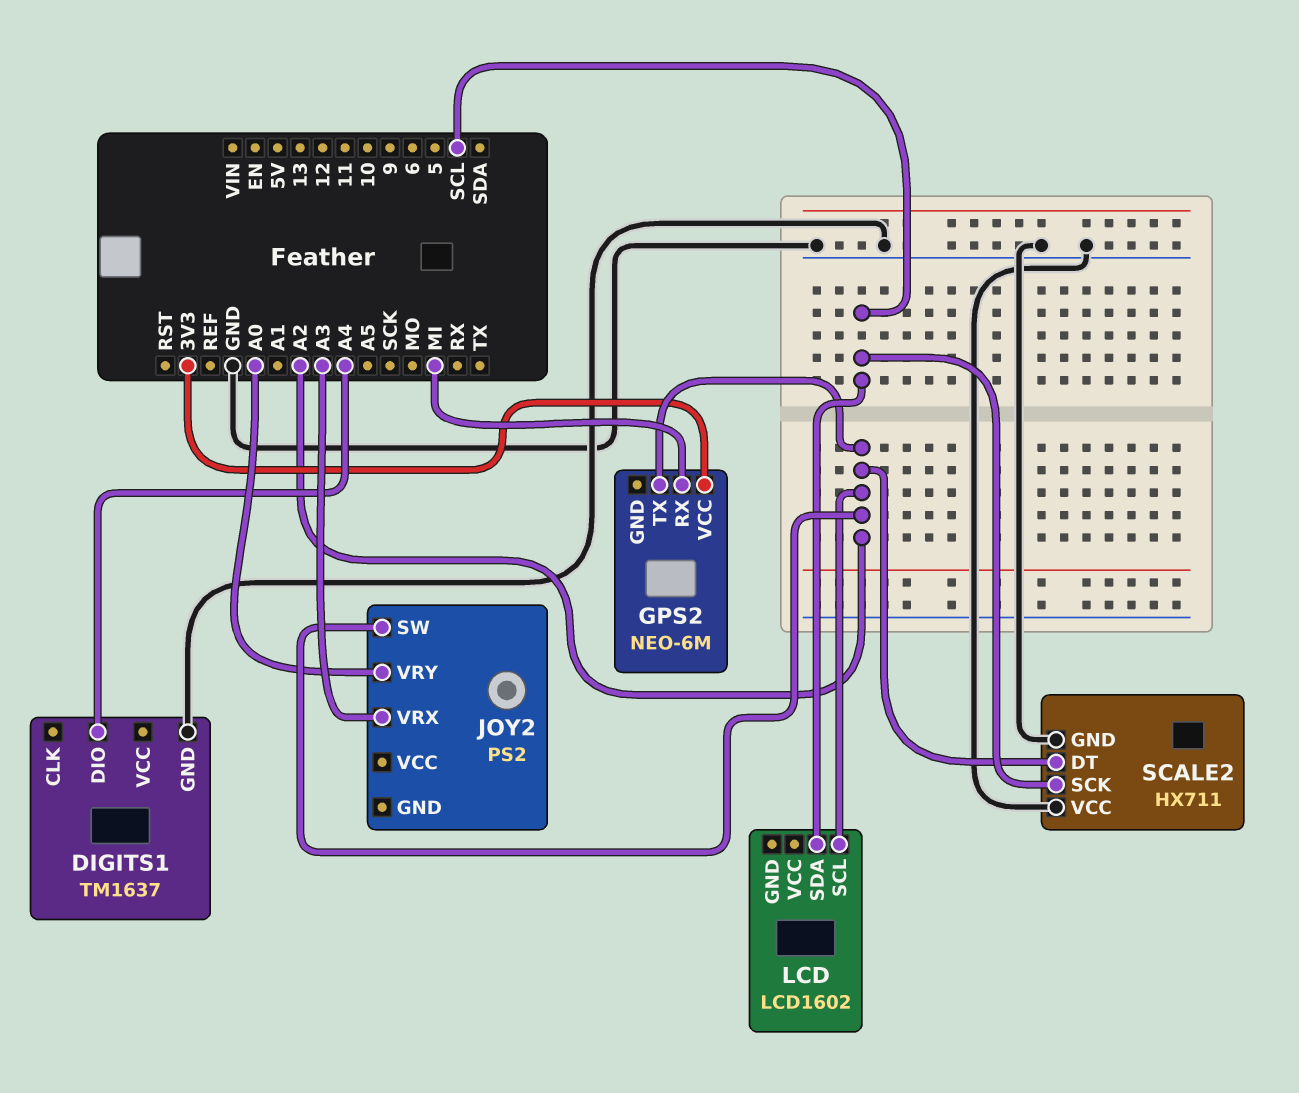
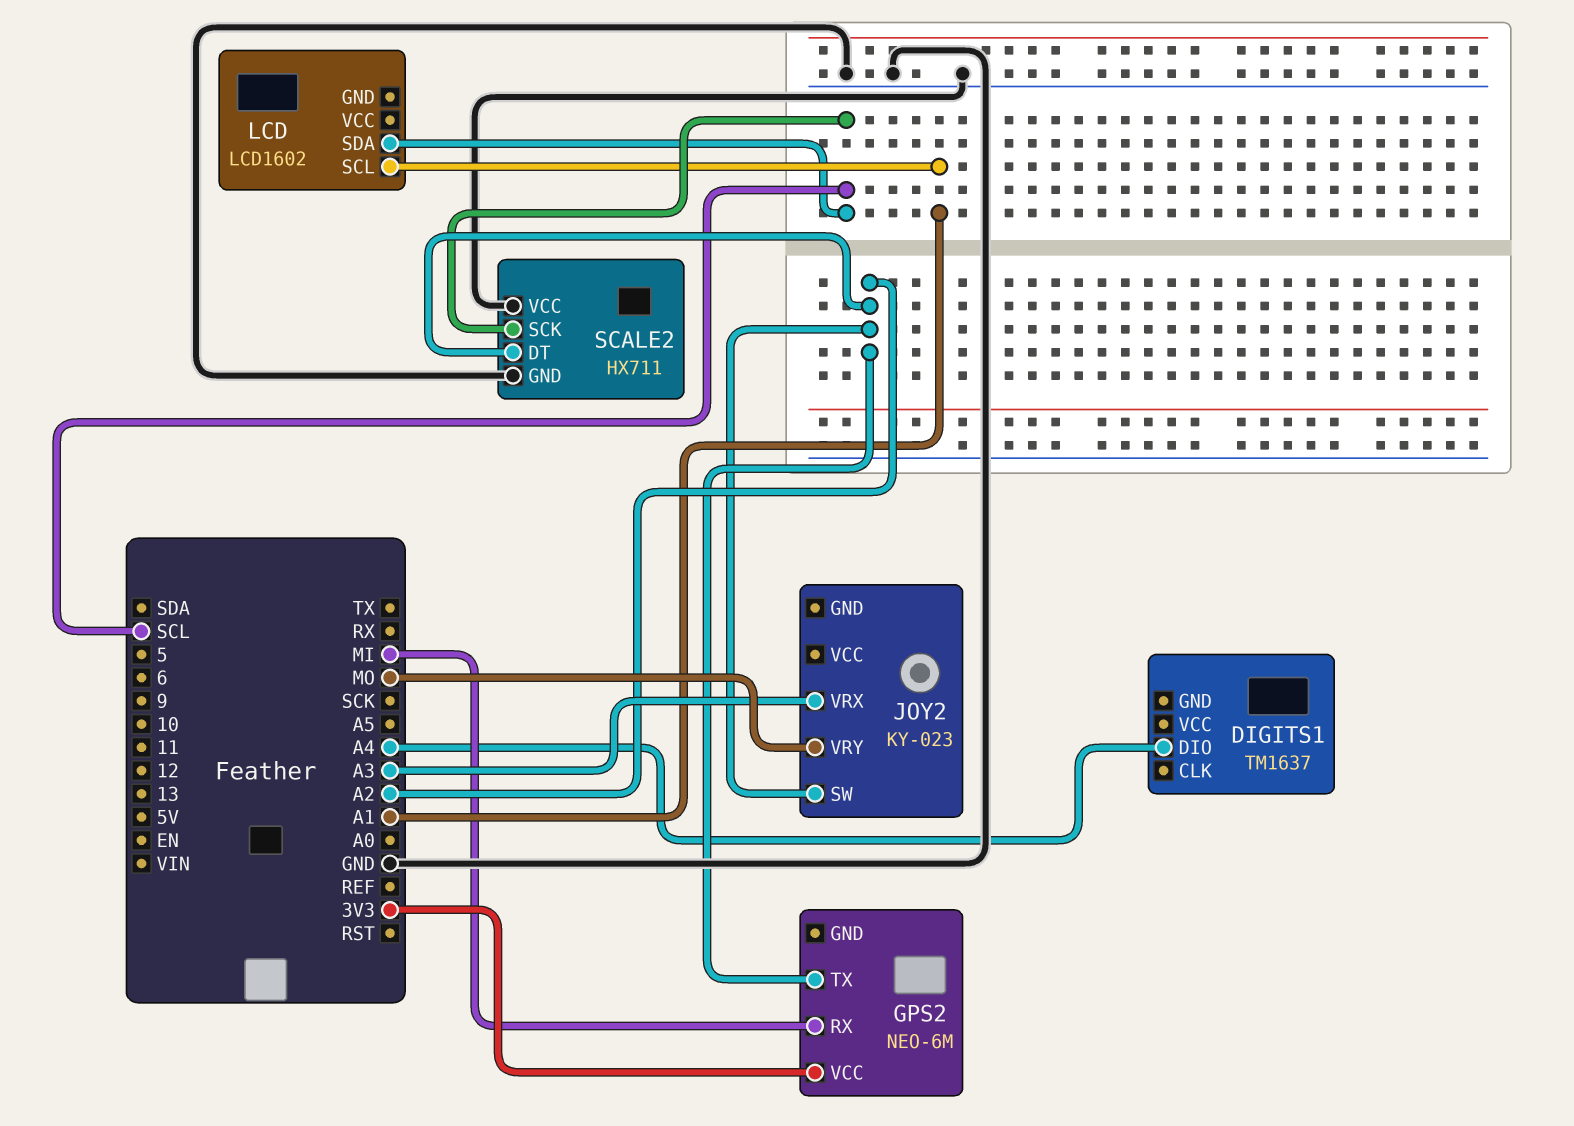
DIGITS1 pin GND: GND -> none
JOY2: PS2 -> KY-023
JOY2 pin VRY: A0 -> MO
LCD pin SCL: A2 -> A1

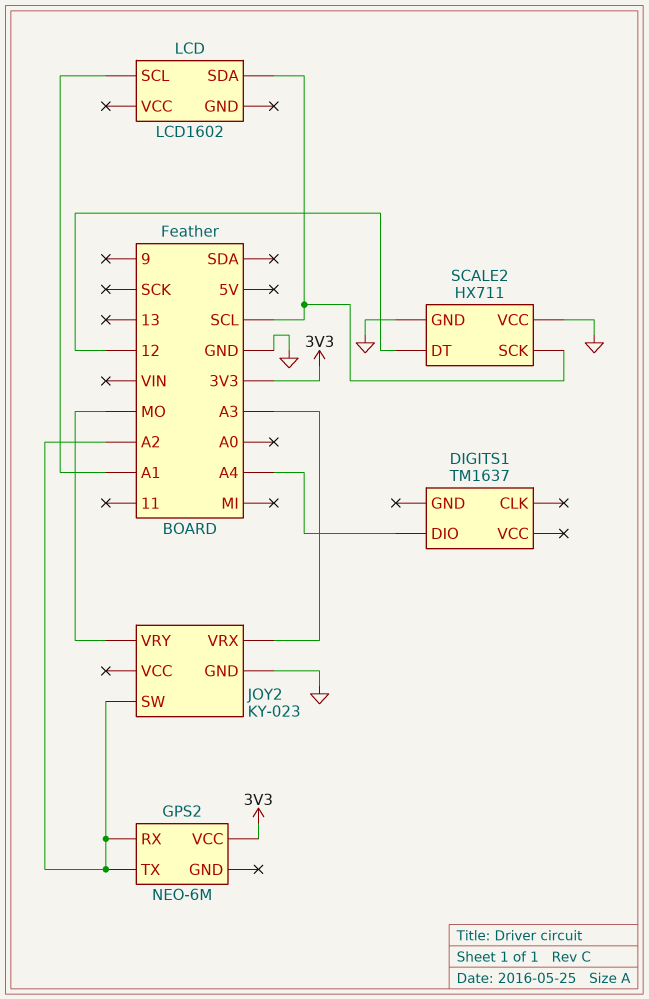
GPS2 pin RX: MI -> A2
JOY2 pin GND: none -> GND
SCALE2 pin DT: A2 -> 12

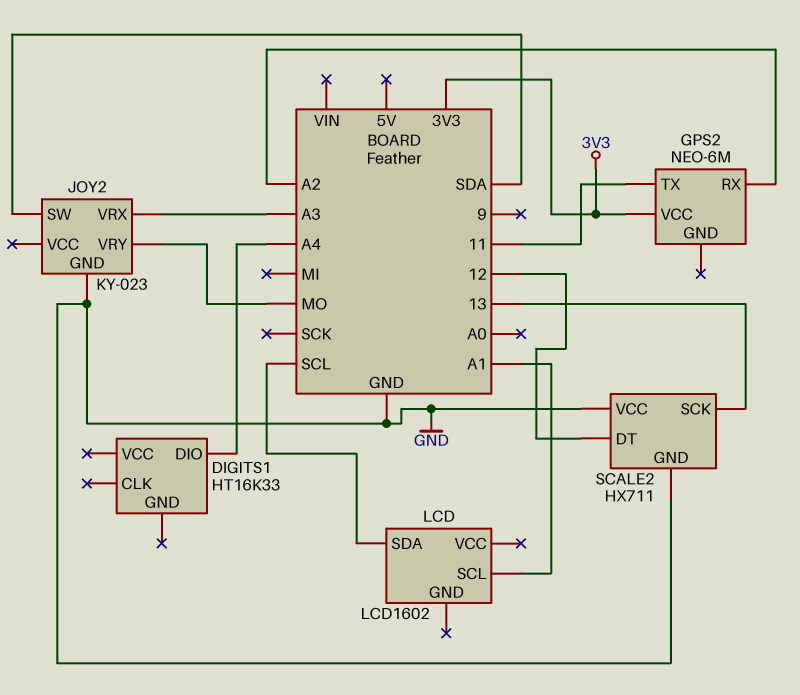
DIGITS1: TM1637 -> HT16K33
GPS2 pin TX: A2 -> 11
JOY2 pin SW: A2 -> SDA
SCALE2 pin SCK: SCL -> 13

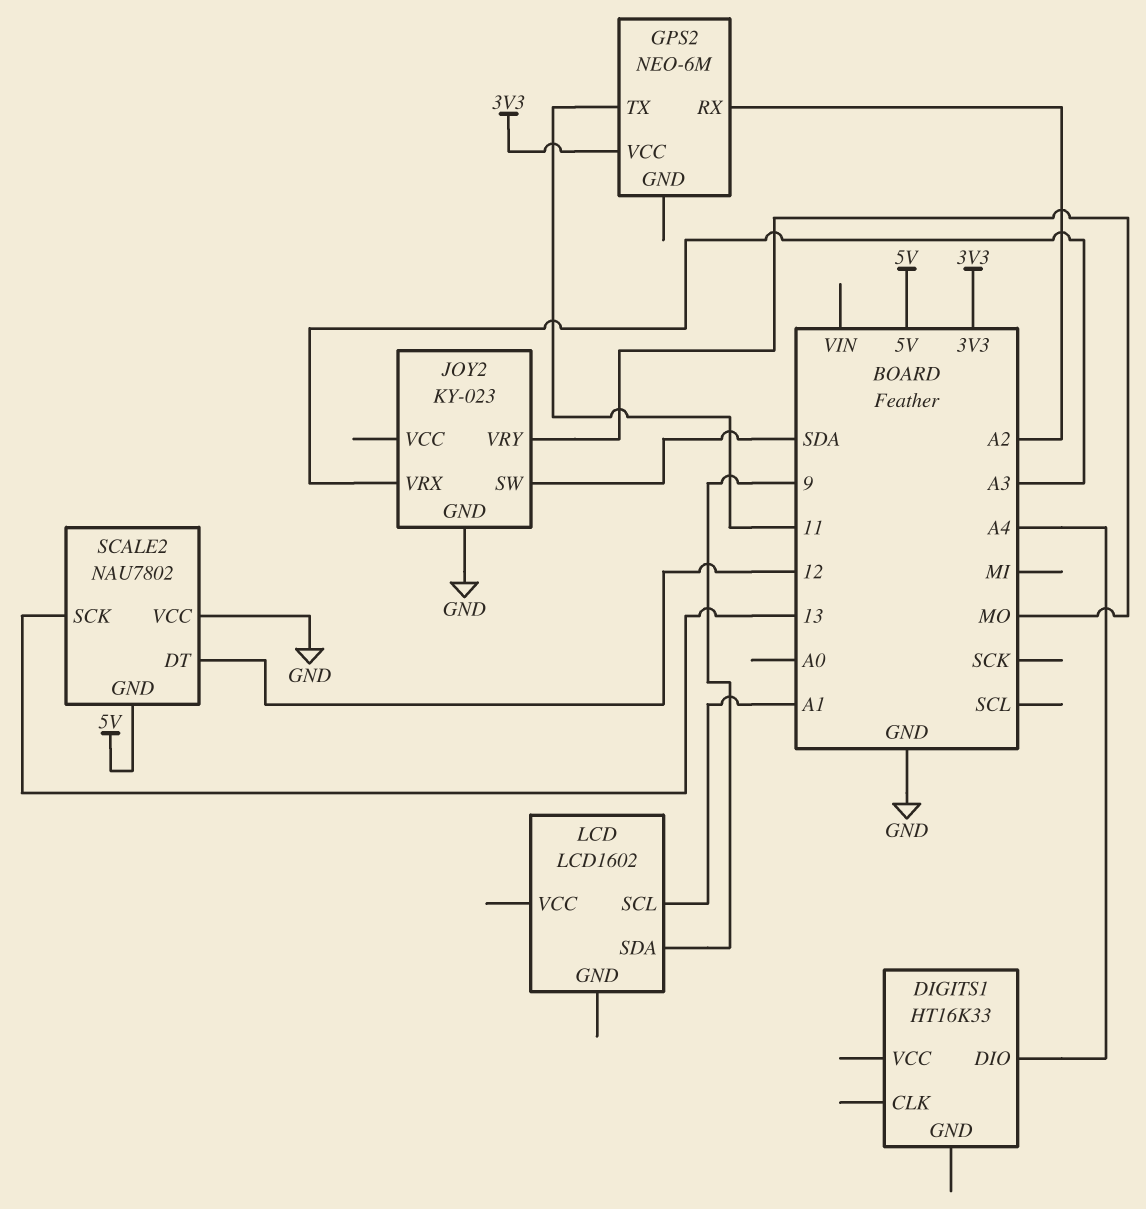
LCD pin SDA: SCL -> 9
SCALE2: HX711 -> NAU7802
SCALE2 pin GND: GND -> 5V

